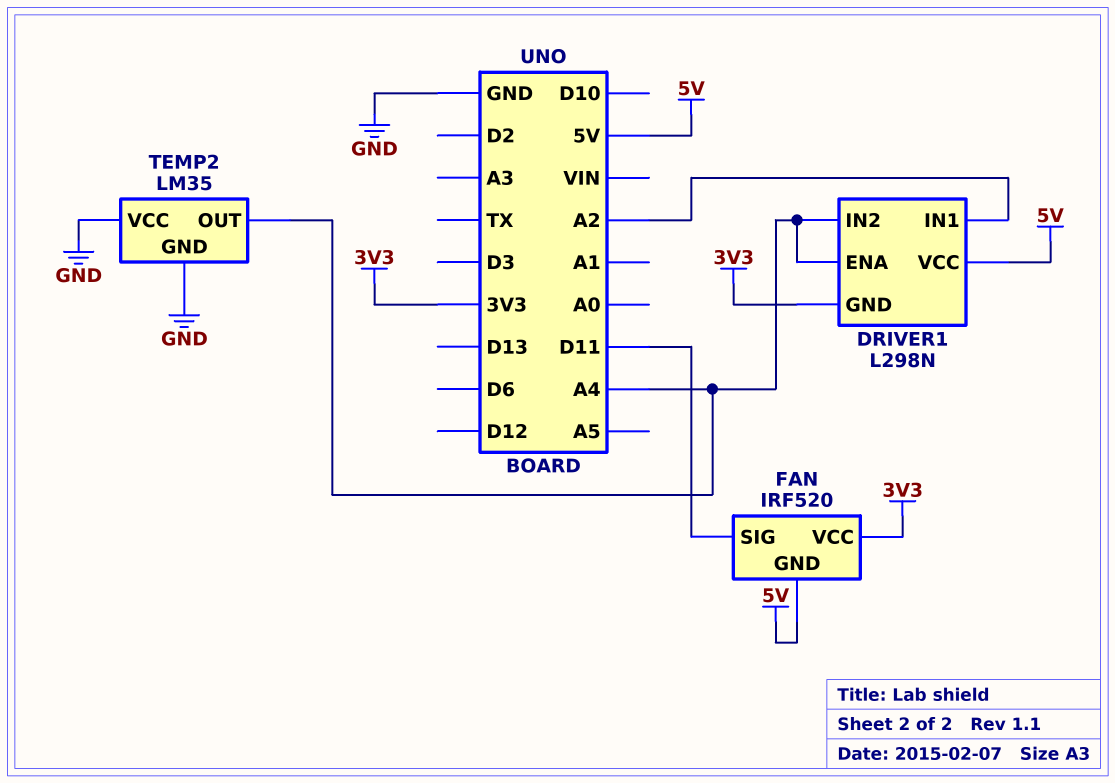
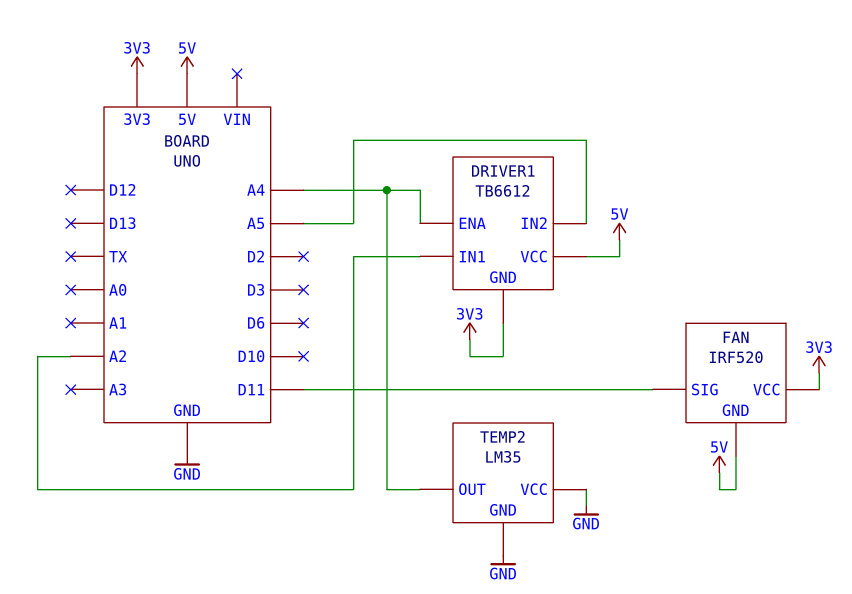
DRIVER1: L298N -> TB6612
DRIVER1 pin IN2: A4 -> A5

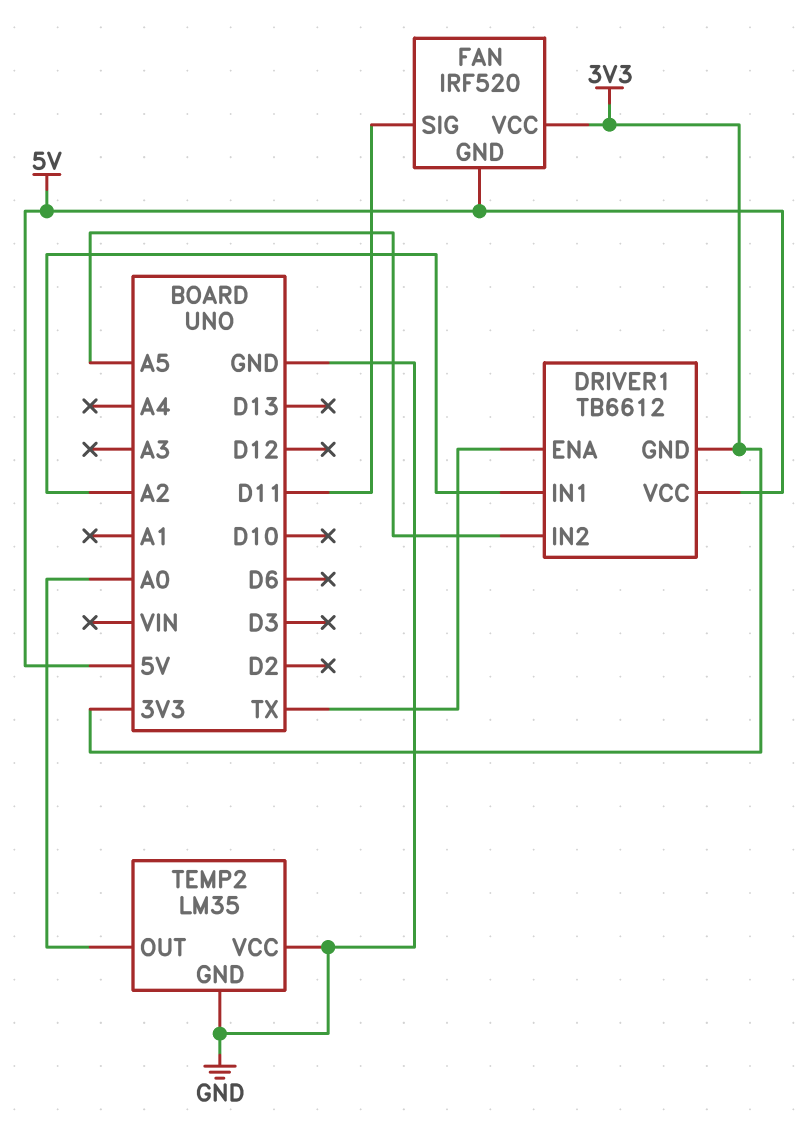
DRIVER1 pin ENA: A4 -> TX
TEMP2 pin OUT: A4 -> A0

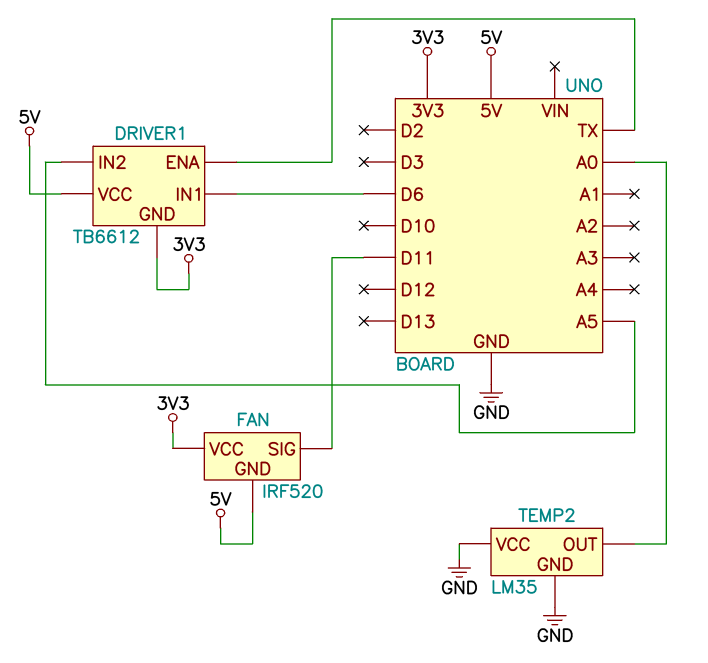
DRIVER1 pin IN1: A2 -> D6

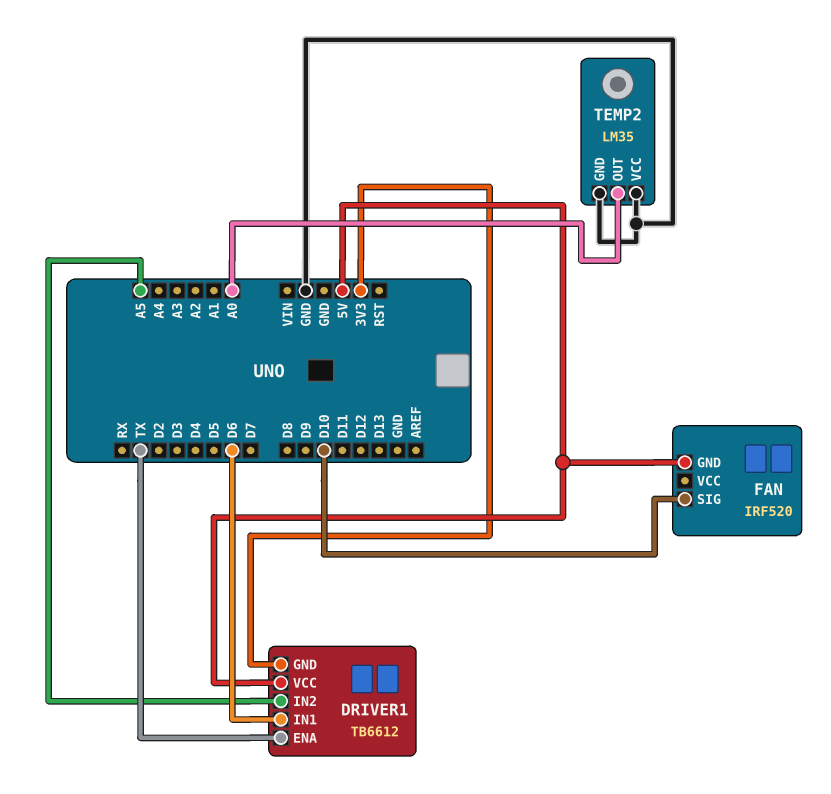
FAN pin SIG: D11 -> D10
FAN pin VCC: 3V3 -> none

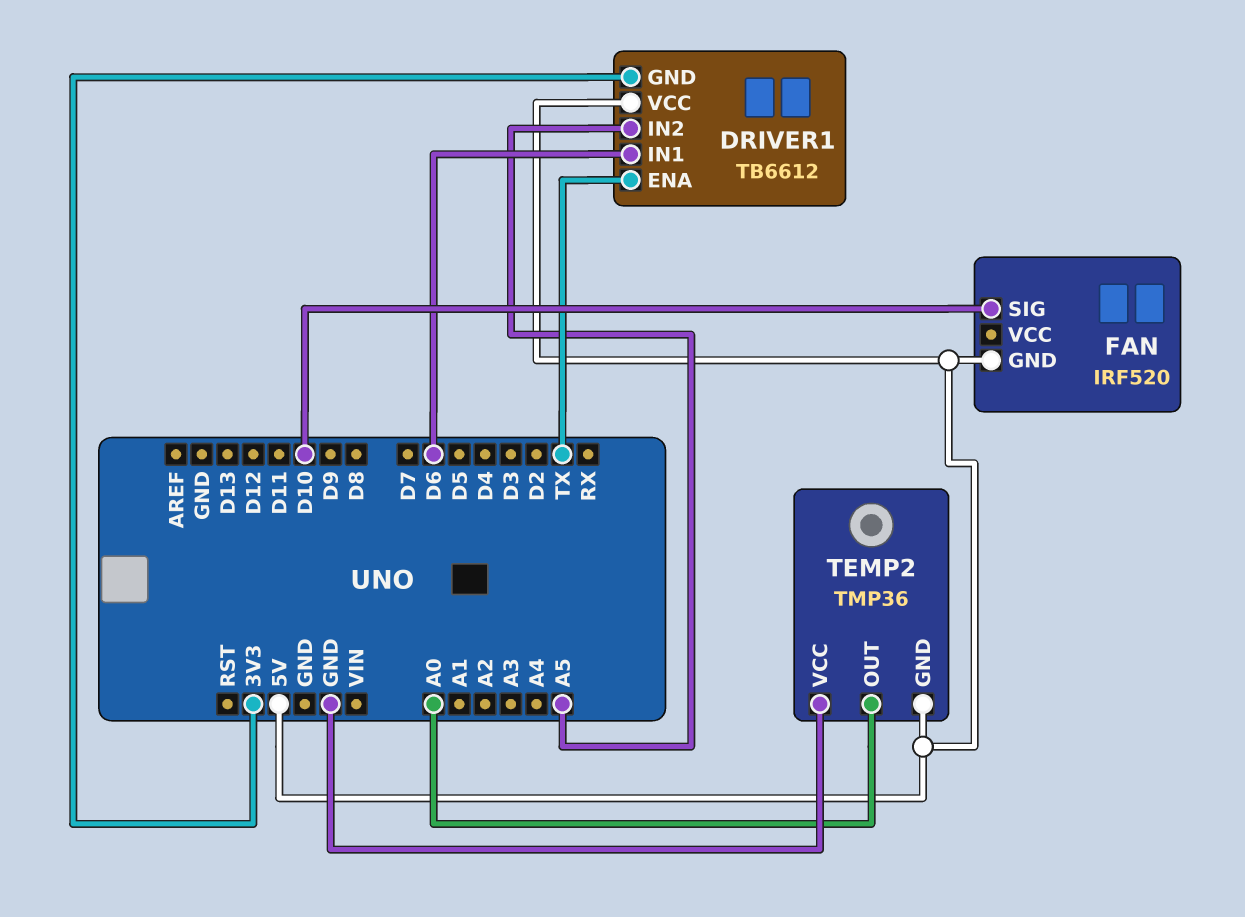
TEMP2: LM35 -> TMP36
TEMP2 pin GND: GND -> 5V

